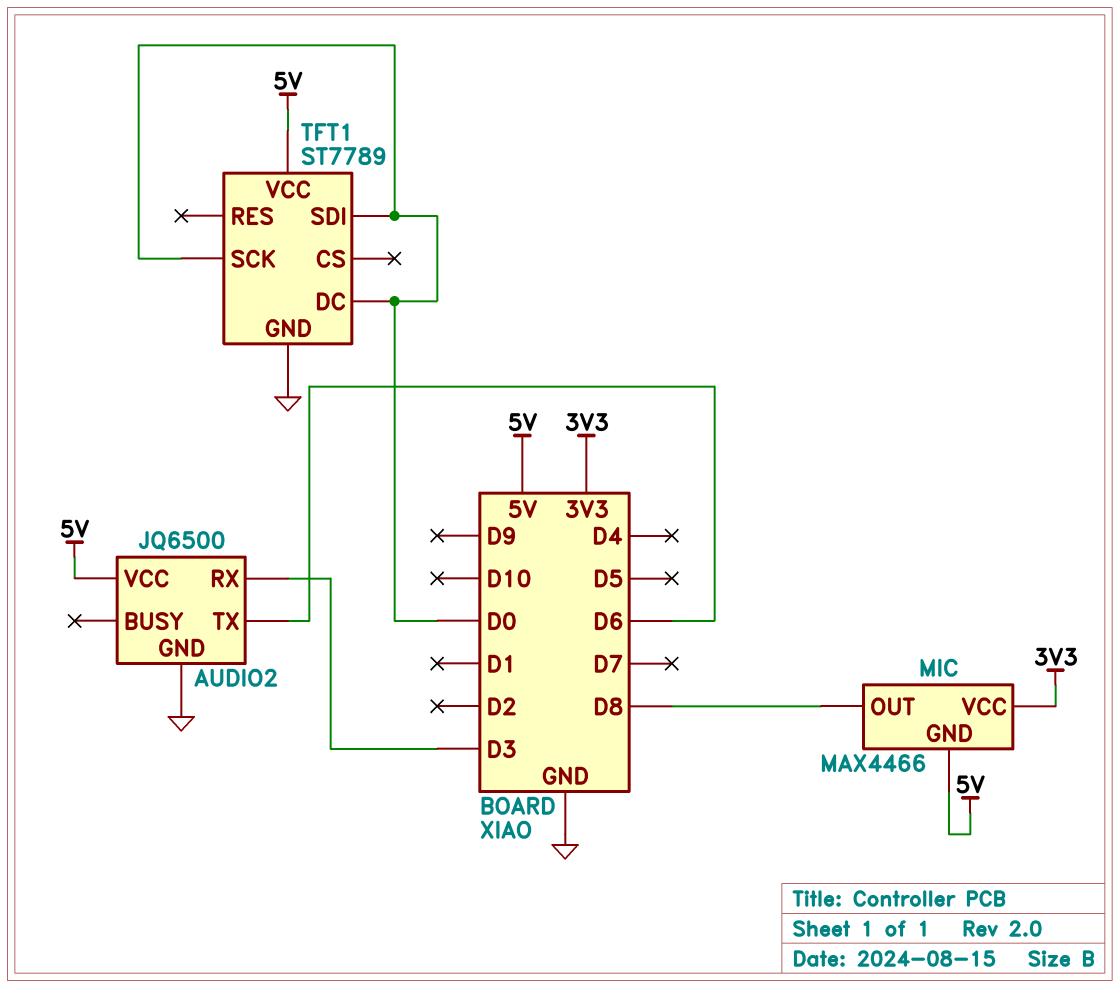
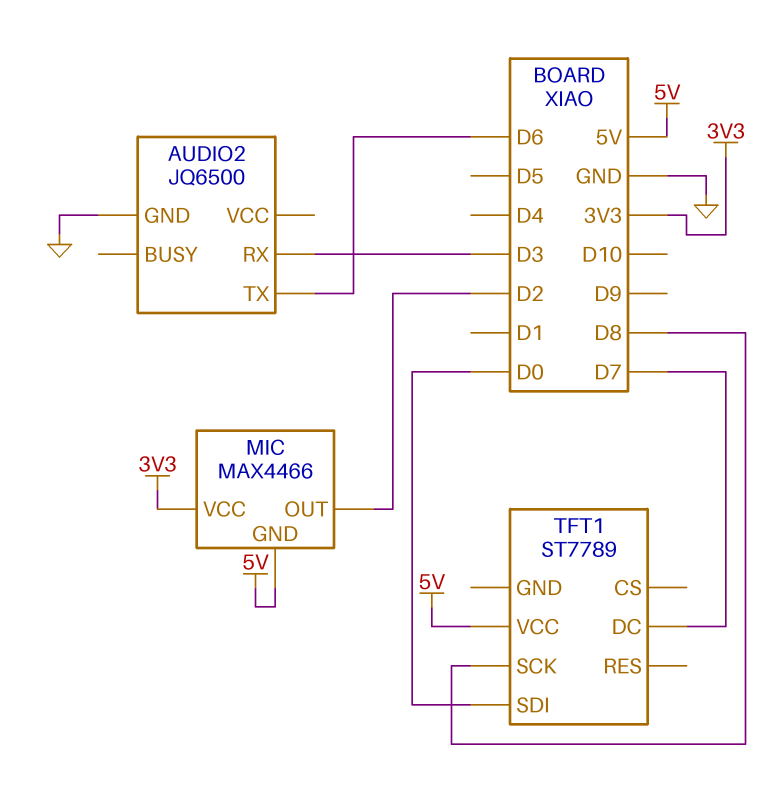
AUDIO2 pin VCC: 5V -> none
MIC pin OUT: D8 -> D2
TFT1 pin DC: D0 -> D7
TFT1 pin GND: GND -> none
TFT1 pin SCK: D0 -> D8

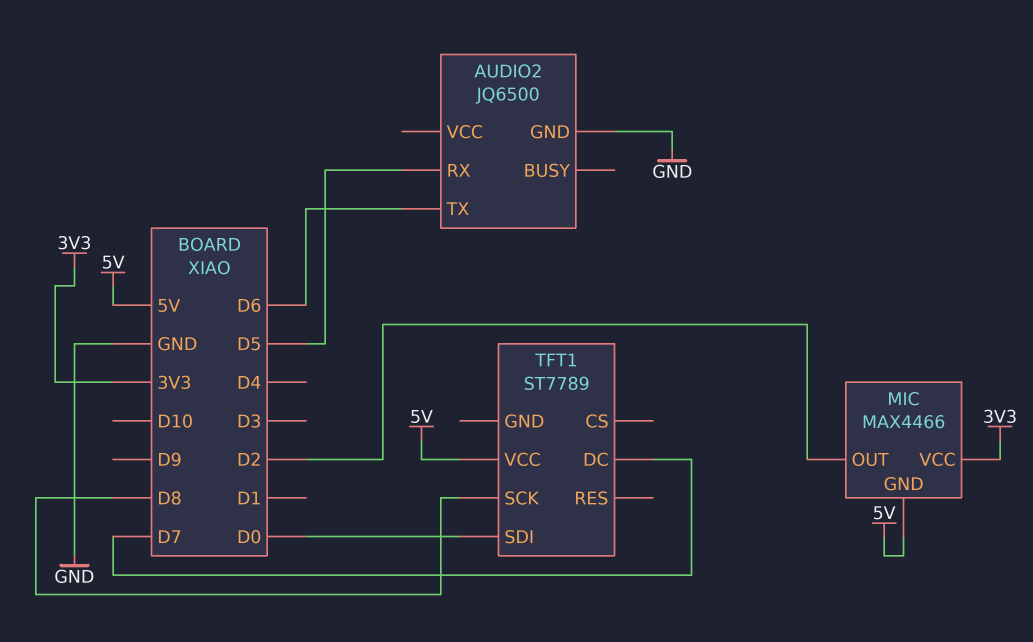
AUDIO2 pin RX: D3 -> D5

